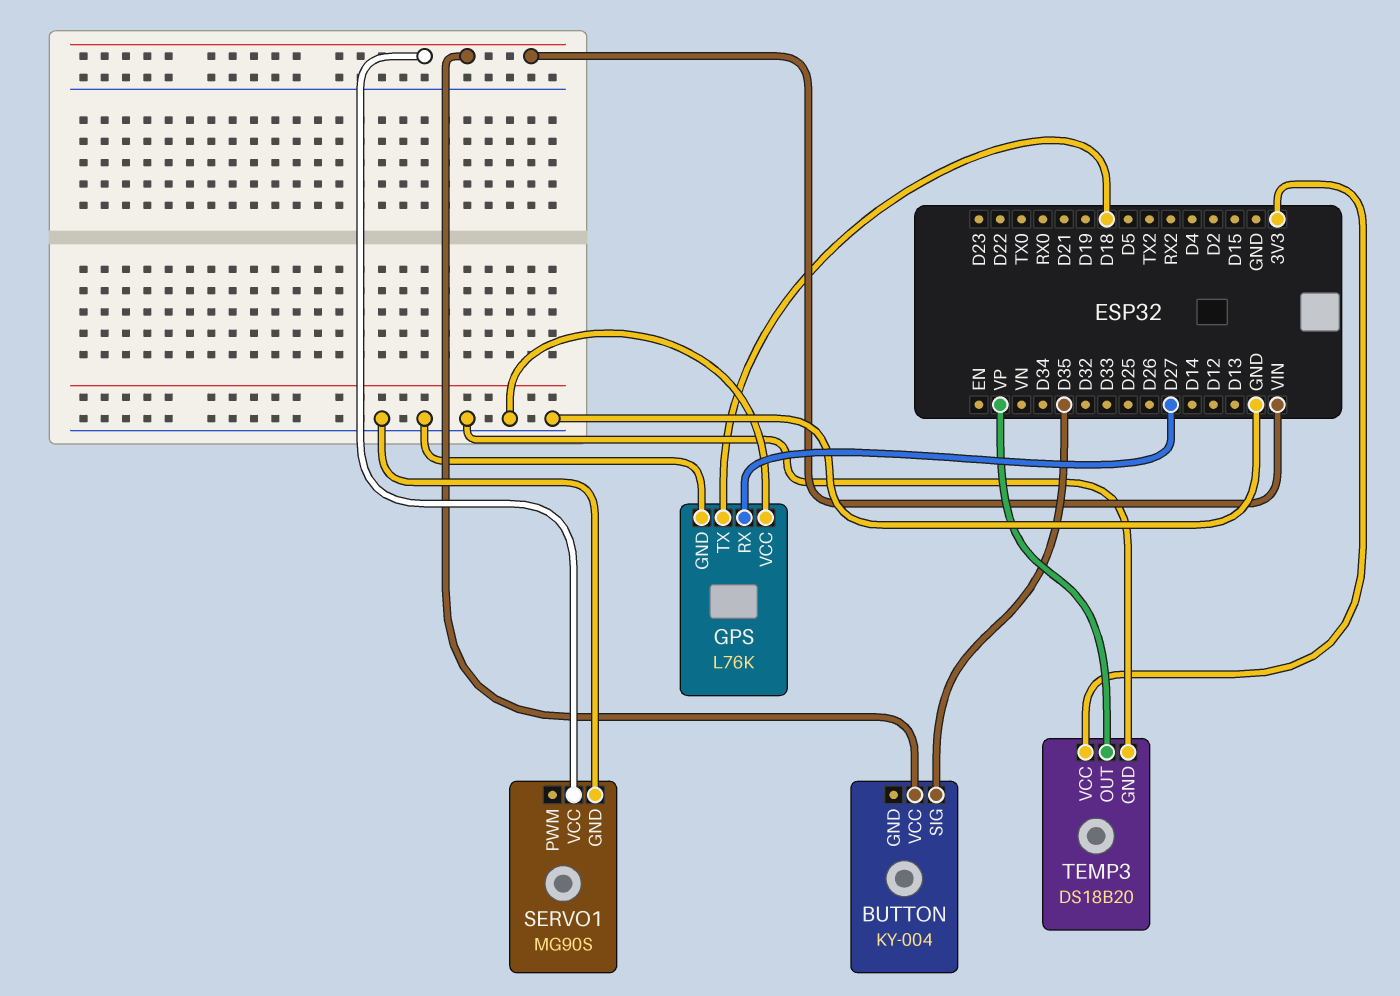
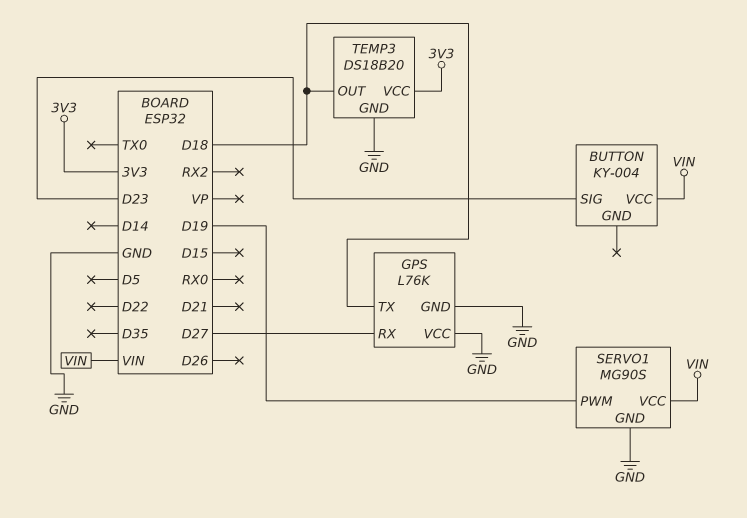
BUTTON pin SIG: D35 -> D23
SERVO1 pin PWM: none -> D19
TEMP3 pin OUT: VP -> D18

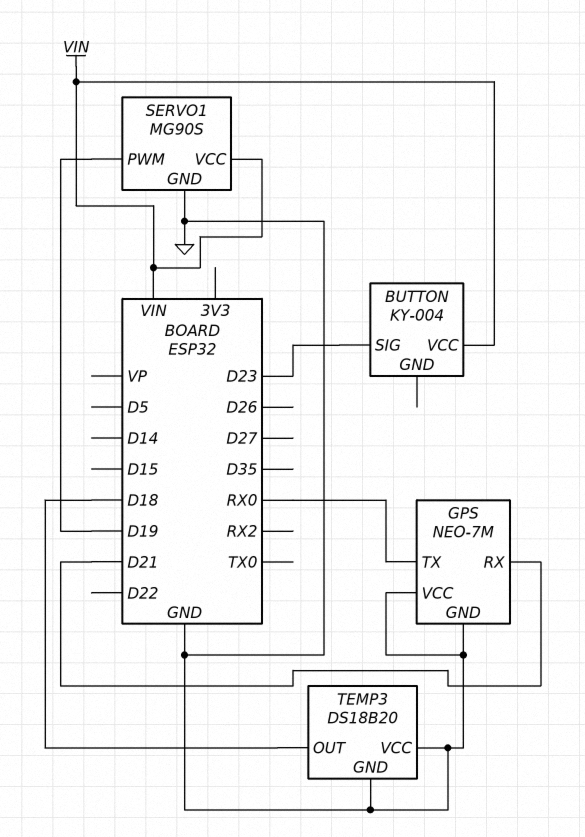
GPS: L76K -> NEO-7M
GPS pin RX: D27 -> D21
GPS pin TX: D18 -> RX0
TEMP3 pin VCC: 3V3 -> GND

